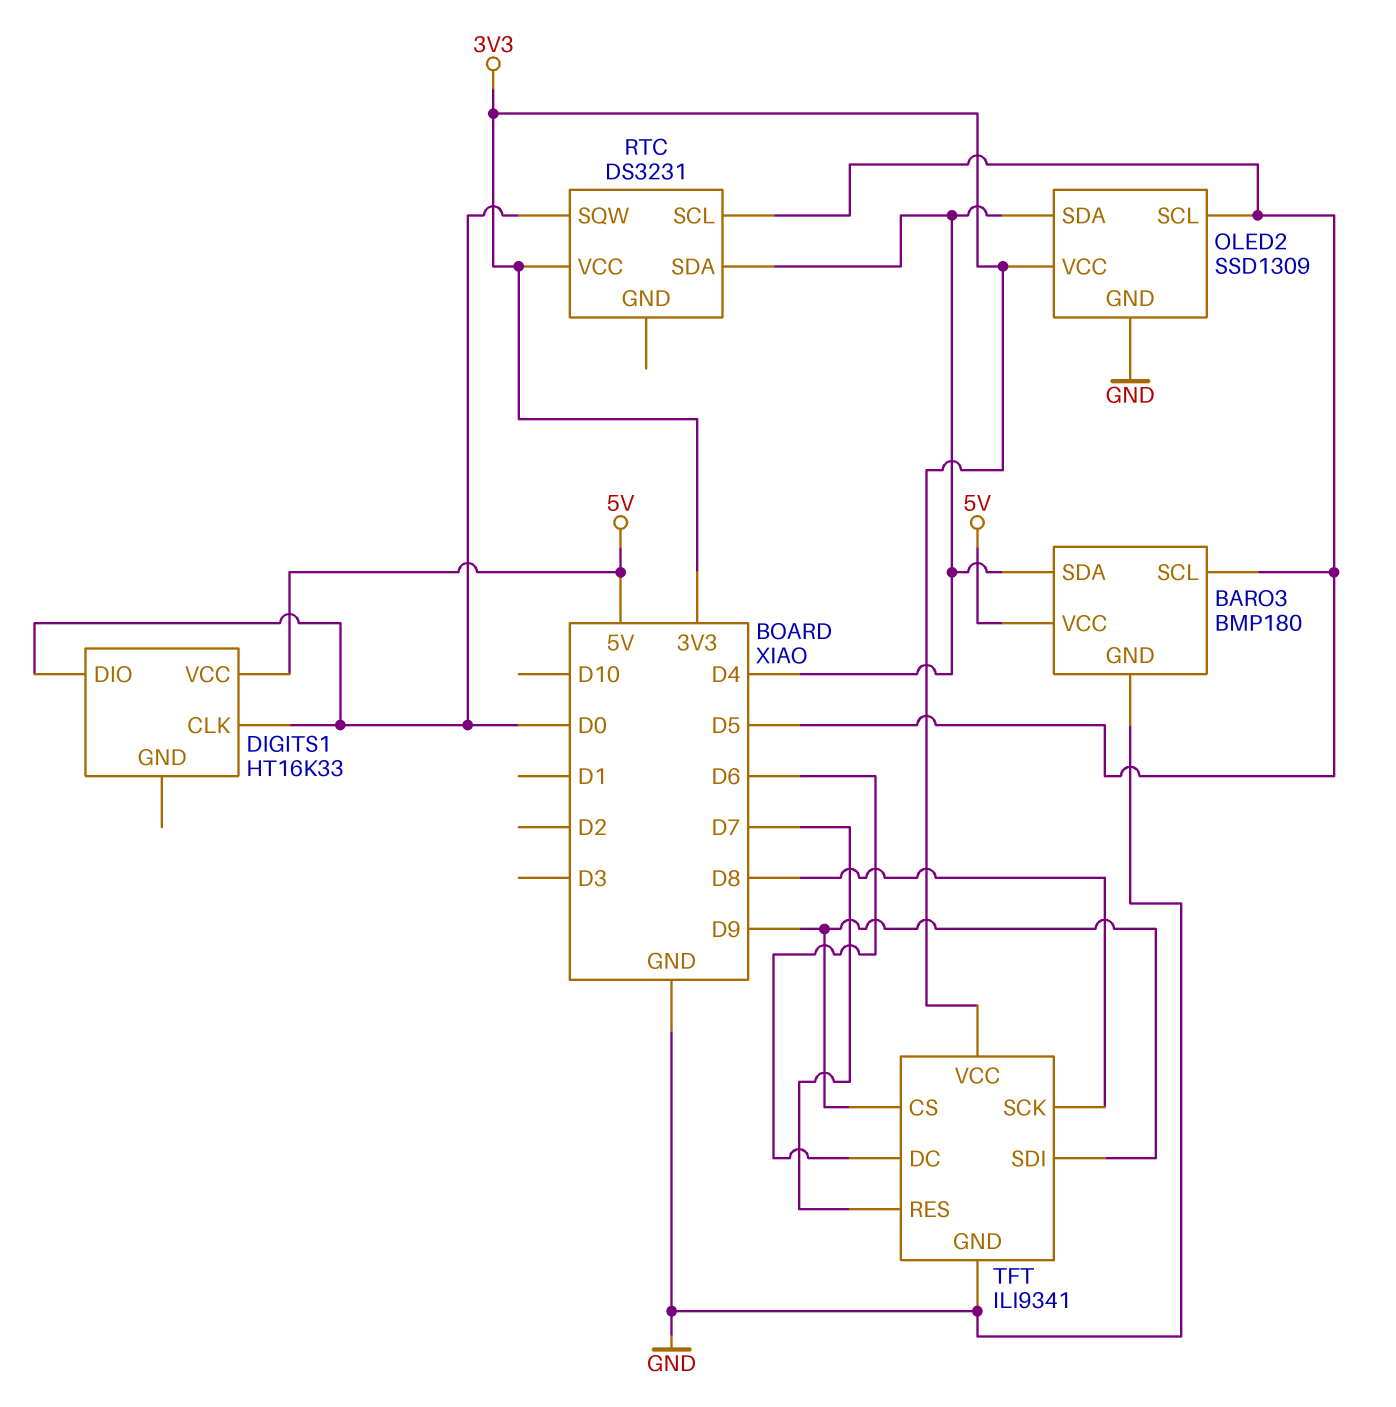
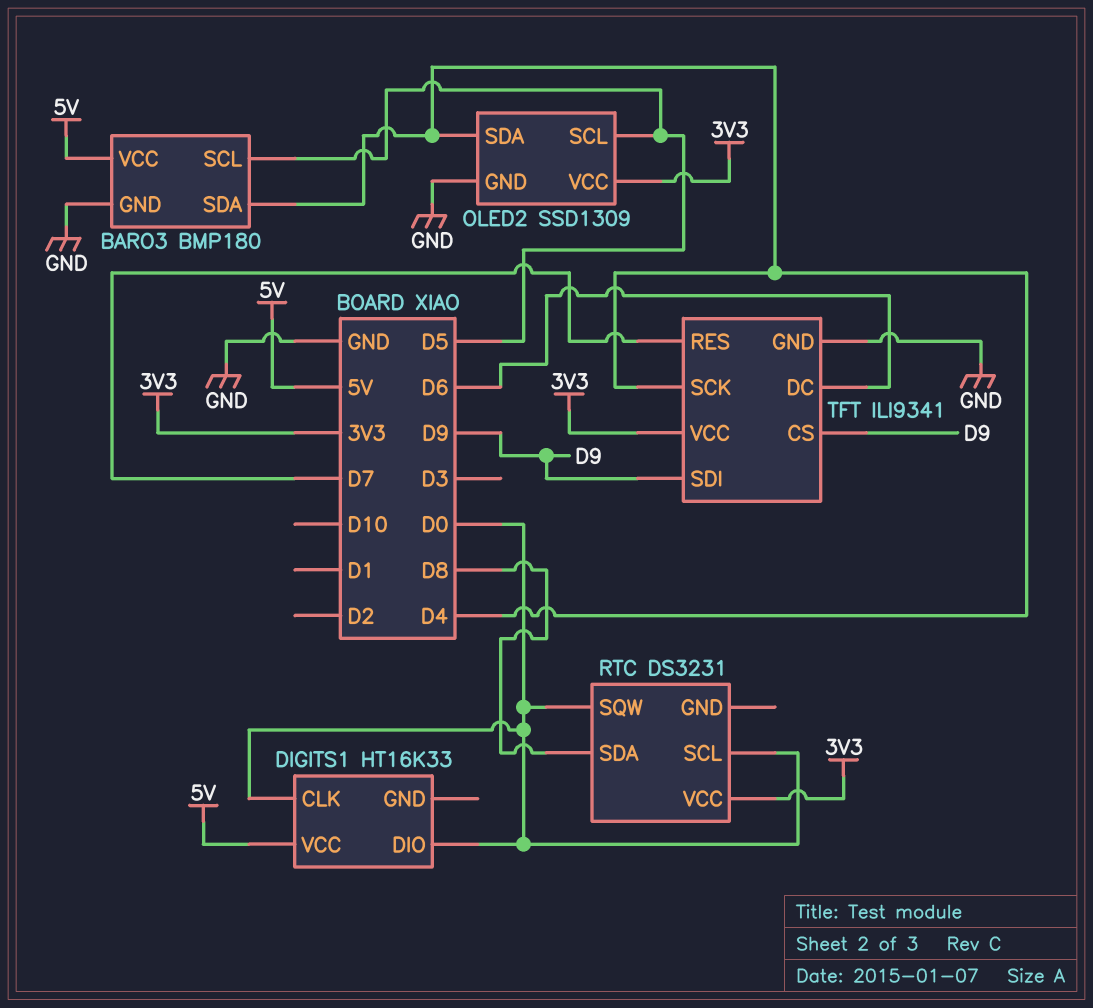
RTC pin SCL: D5 -> D0
RTC pin SDA: D4 -> D8
TFT pin SCK: D8 -> D4

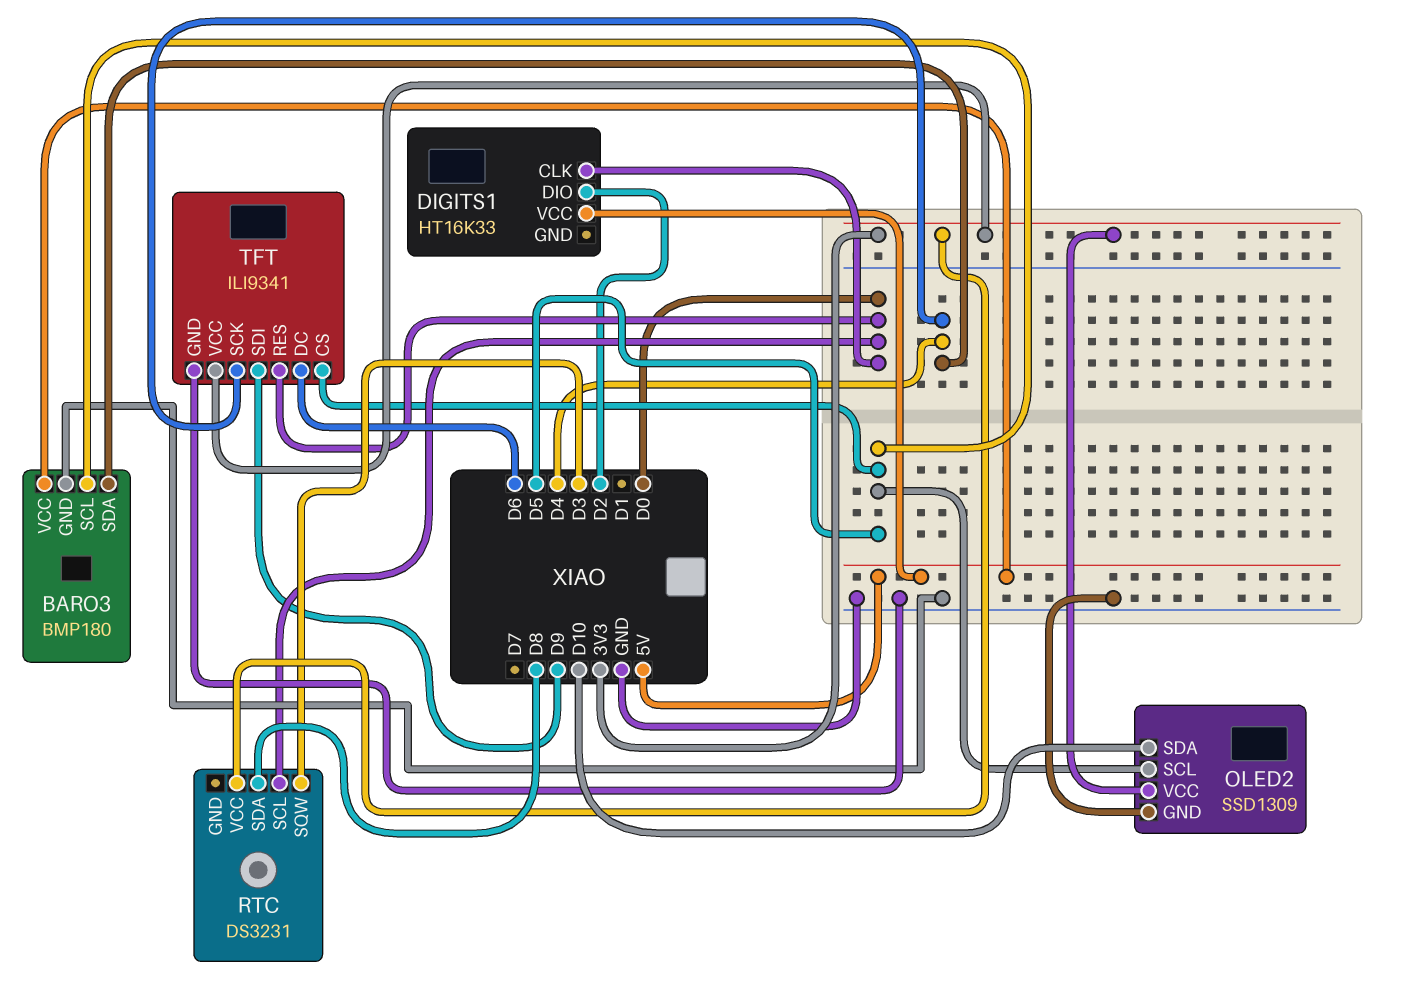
DIGITS1 pin DIO: D0 -> D2
OLED2 pin SDA: D4 -> D10
RTC pin SQW: D0 -> D3
TFT pin CS: D9 -> D5
TFT pin RES: D7 -> D0

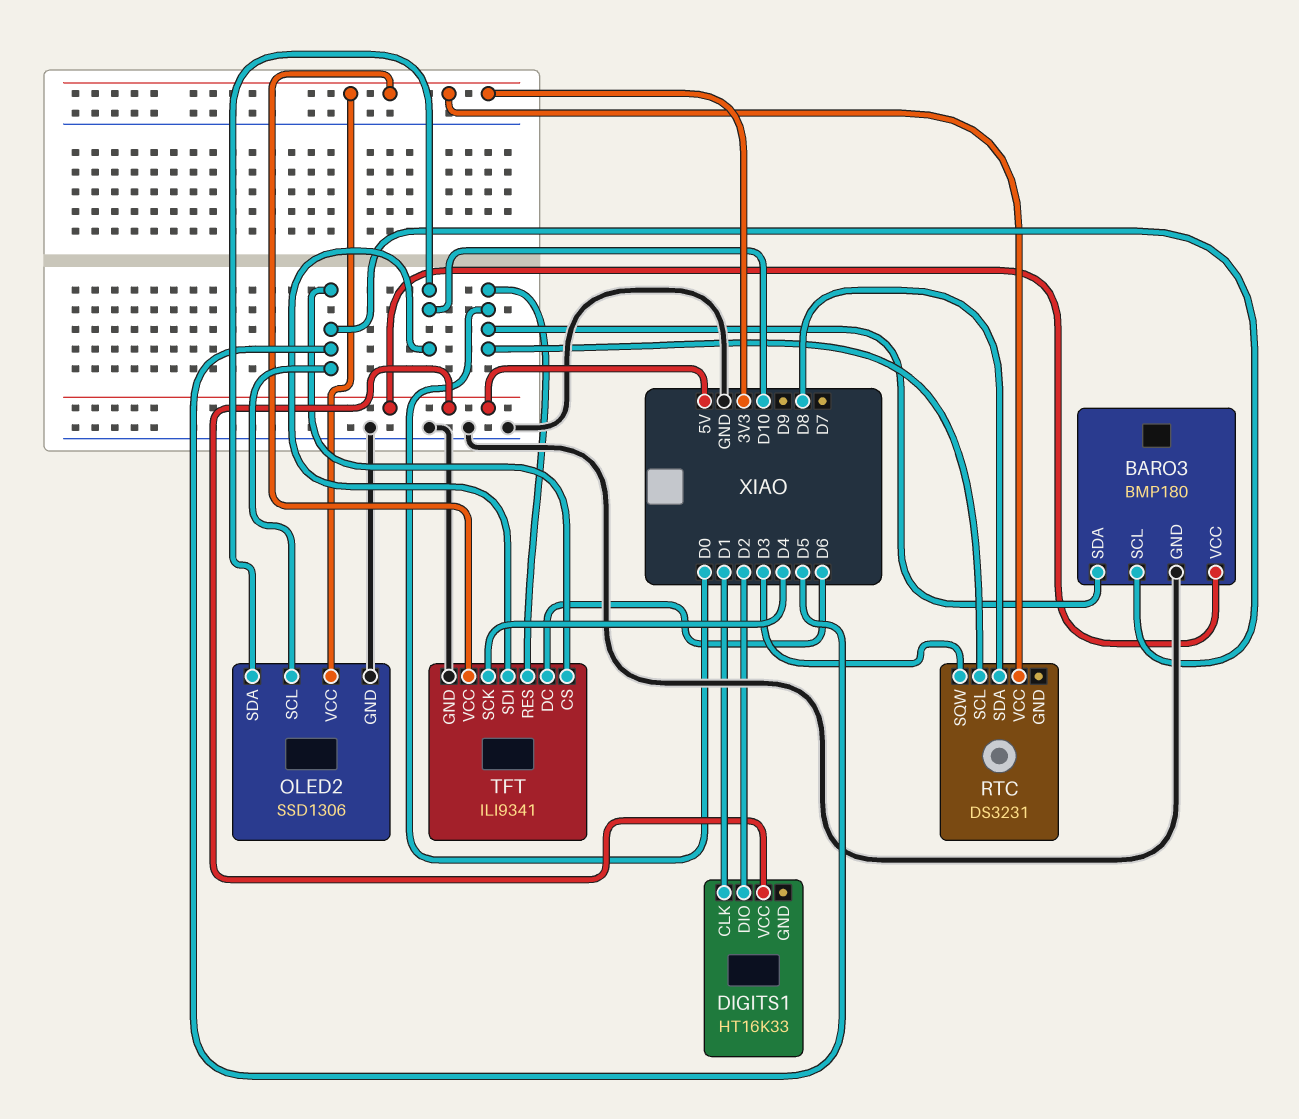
BARO3 pin SDA: D4 -> D0
DIGITS1 pin CLK: D0 -> D1
OLED2: SSD1309 -> SSD1306
TFT pin SDI: D9 -> D10

